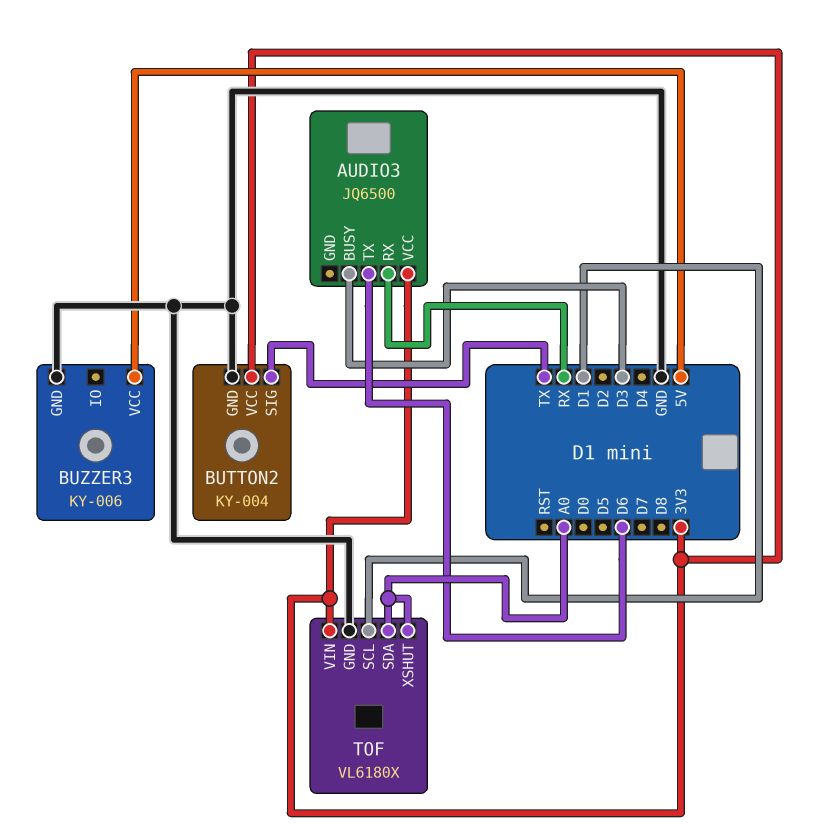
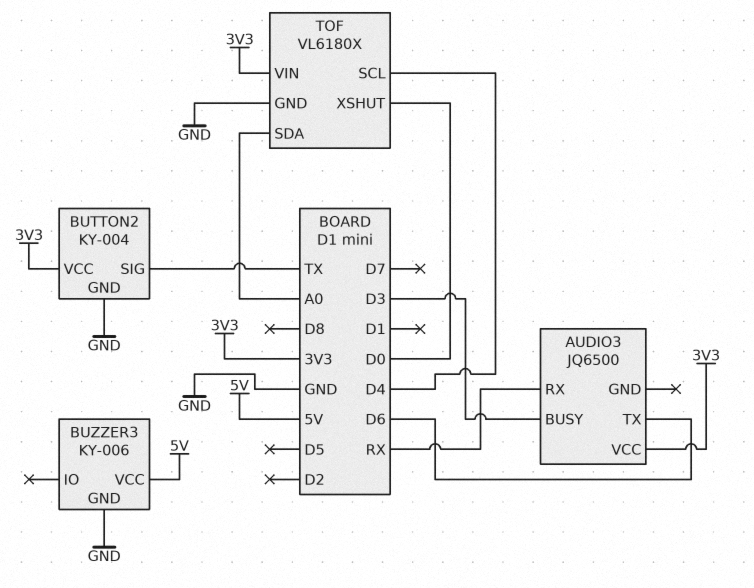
TOF pin SCL: D1 -> D4
TOF pin XSHUT: A0 -> D0

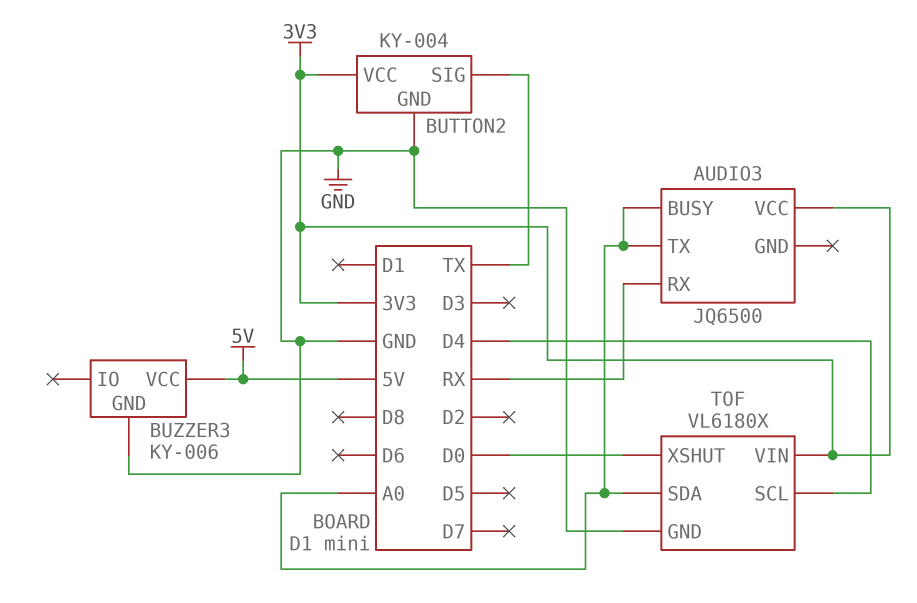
AUDIO3 pin BUSY: D3 -> A0
AUDIO3 pin TX: D6 -> A0

